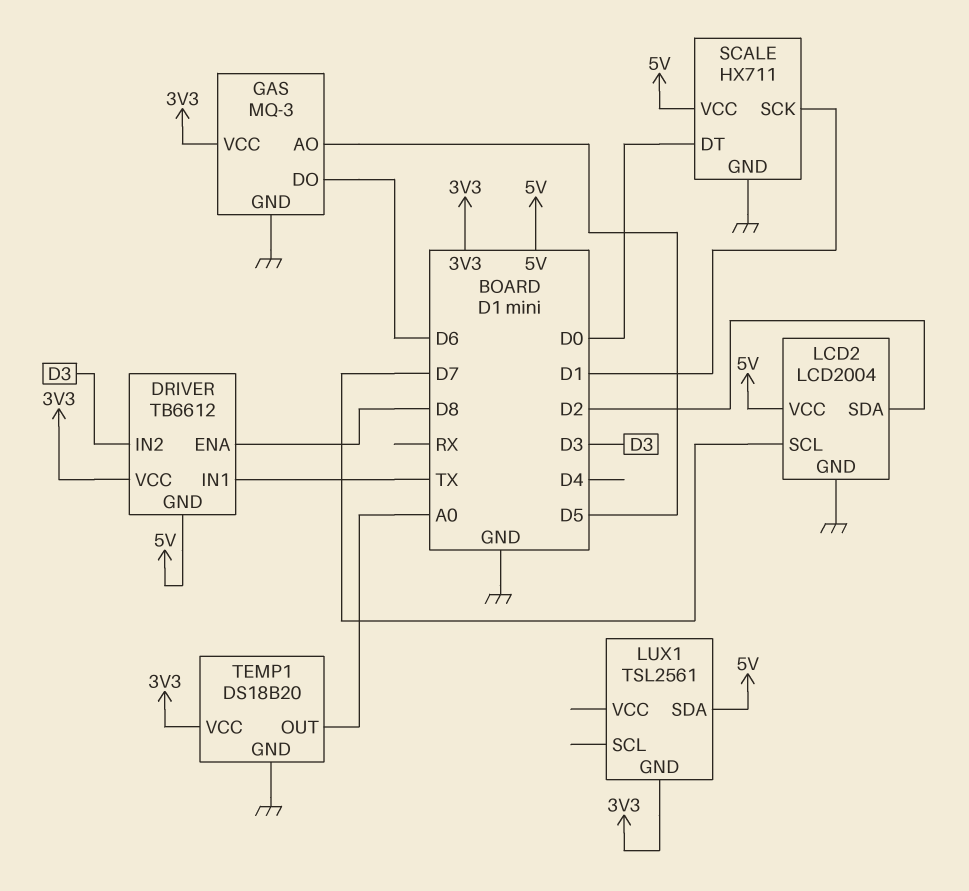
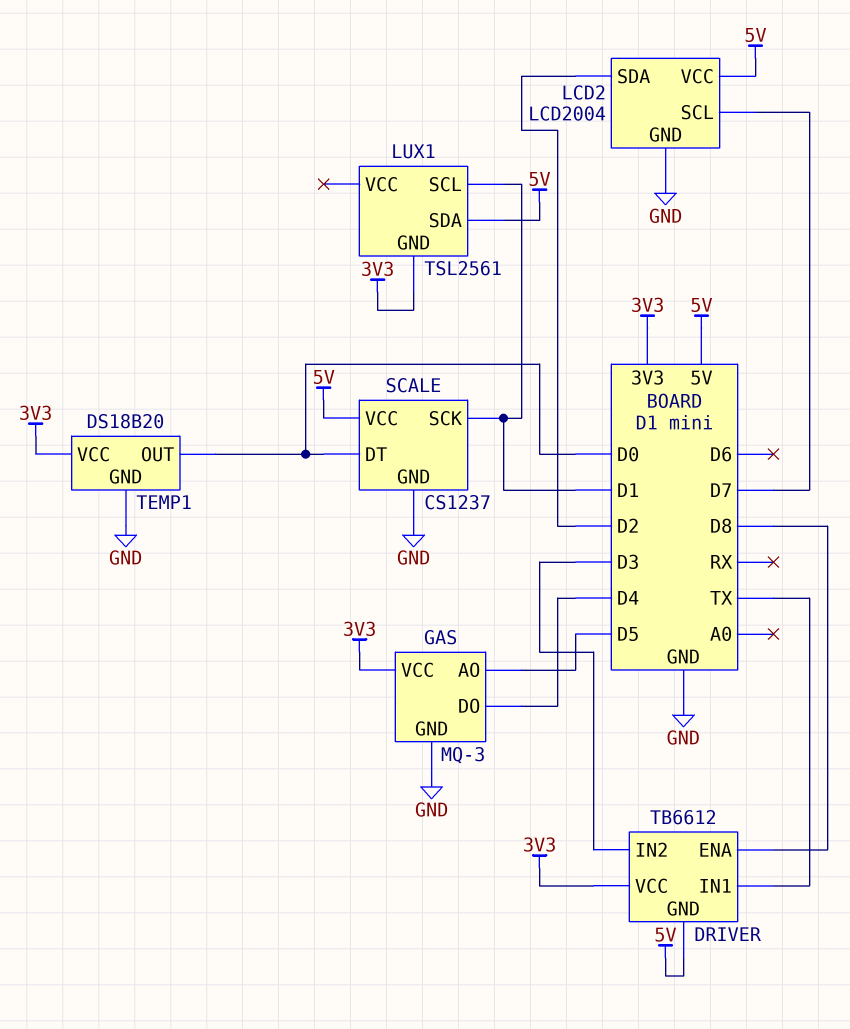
GAS pin DO: D6 -> D4
LUX1 pin SCL: none -> D1
SCALE: HX711 -> CS1237
TEMP1 pin OUT: A0 -> D0

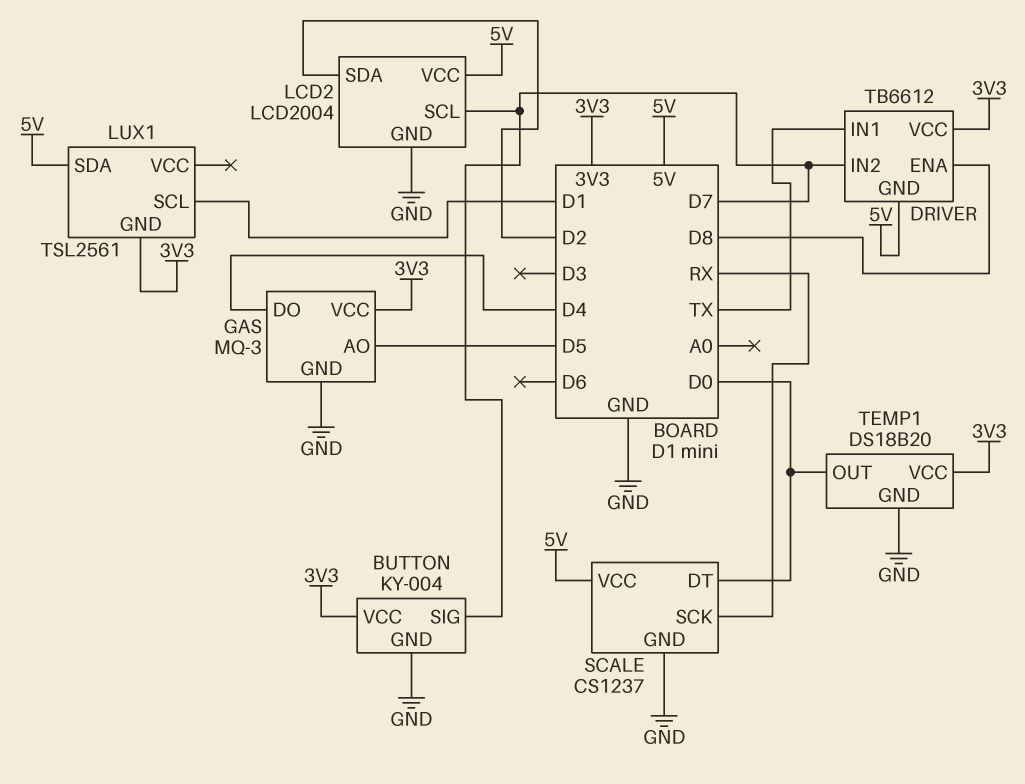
BUTTON: none -> KY-004
BUTTON pin GND: none -> GND
BUTTON pin SIG: none -> D7
BUTTON pin VCC: none -> 3V3
DRIVER pin IN2: D3 -> D7
SCALE pin SCK: D1 -> RX

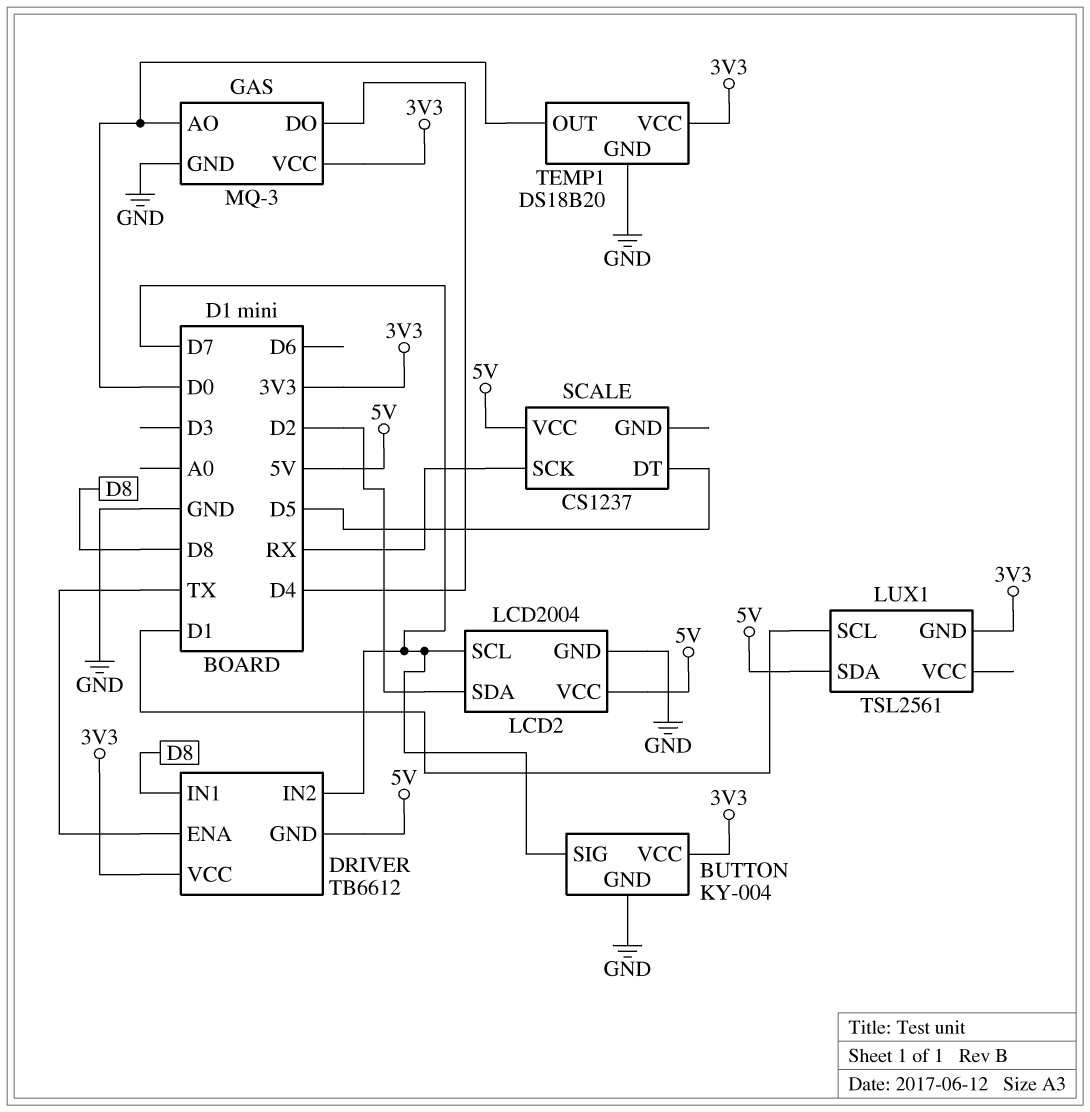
DRIVER pin ENA: D8 -> TX
DRIVER pin IN1: TX -> D8
GAS pin AO: D5 -> D0
SCALE pin DT: D0 -> D5
SCALE pin GND: GND -> none

